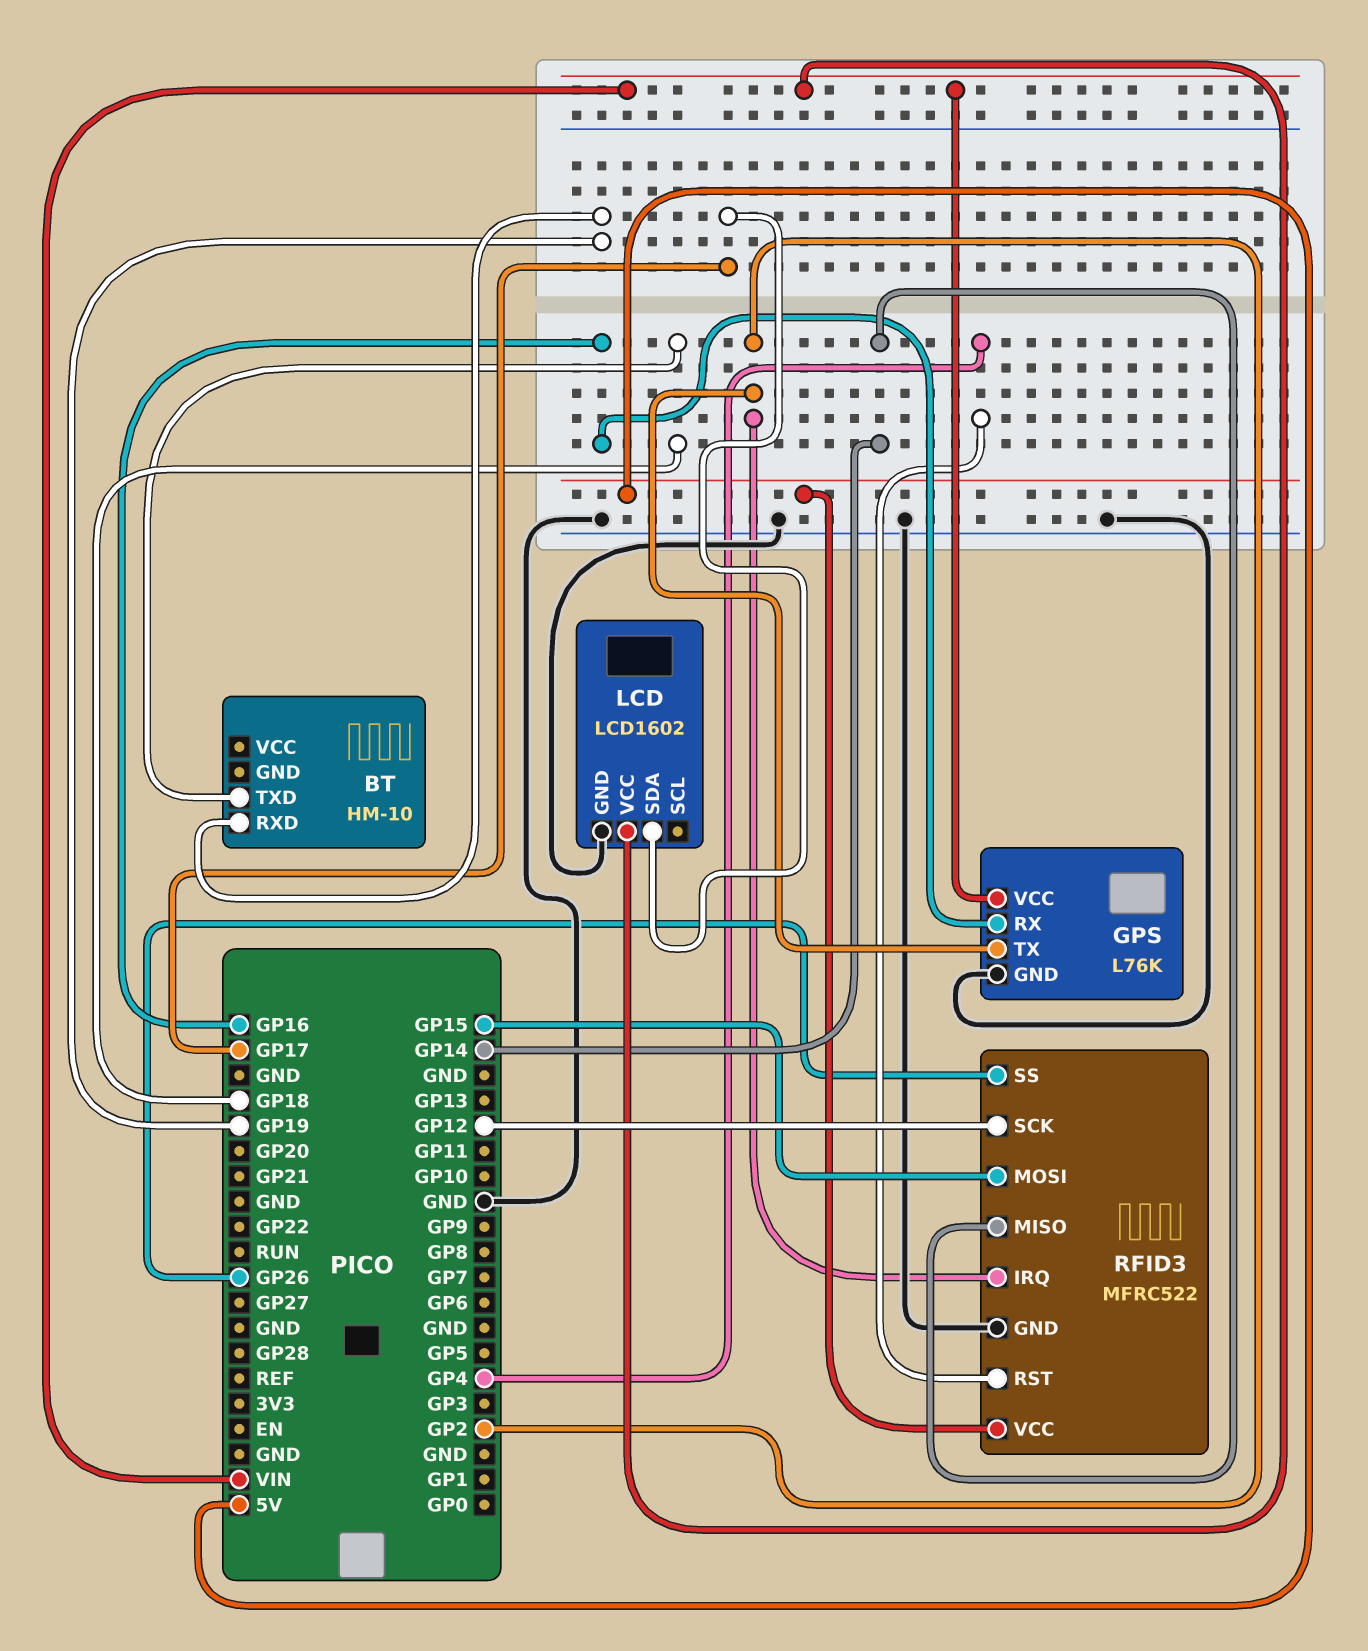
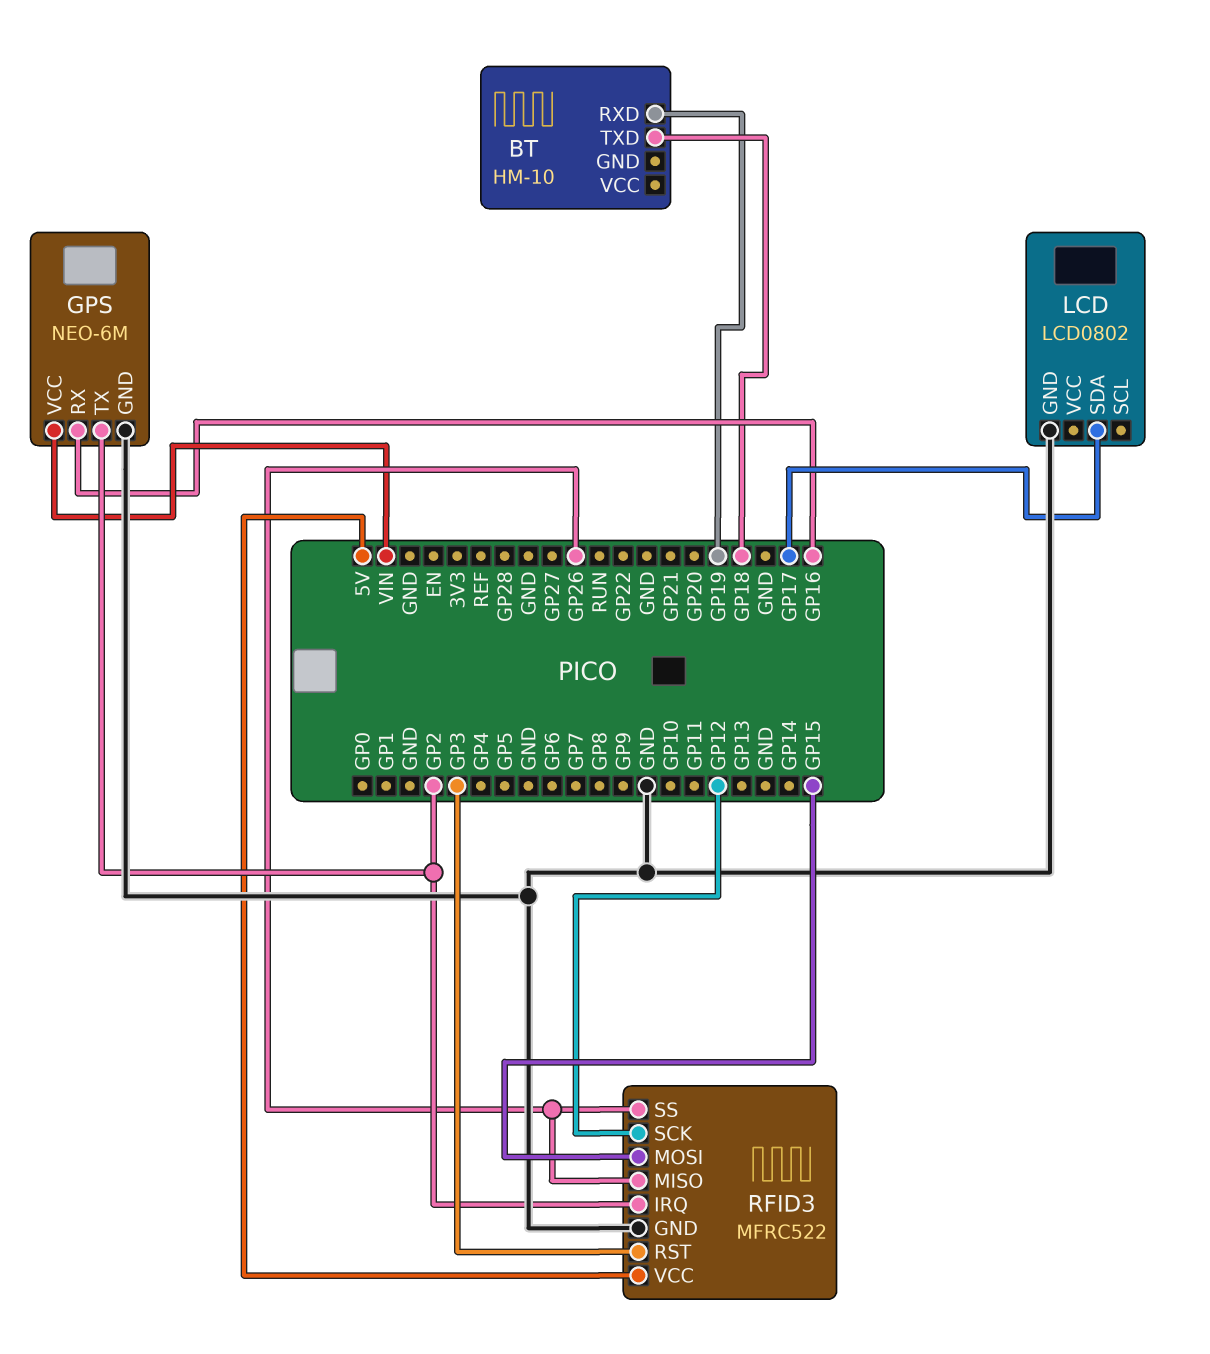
GPS: L76K -> NEO-6M
LCD: LCD1602 -> LCD0802
LCD pin VCC: VIN -> none
RFID3 pin MISO: GP14 -> GP26
RFID3 pin RST: GP4 -> GP3

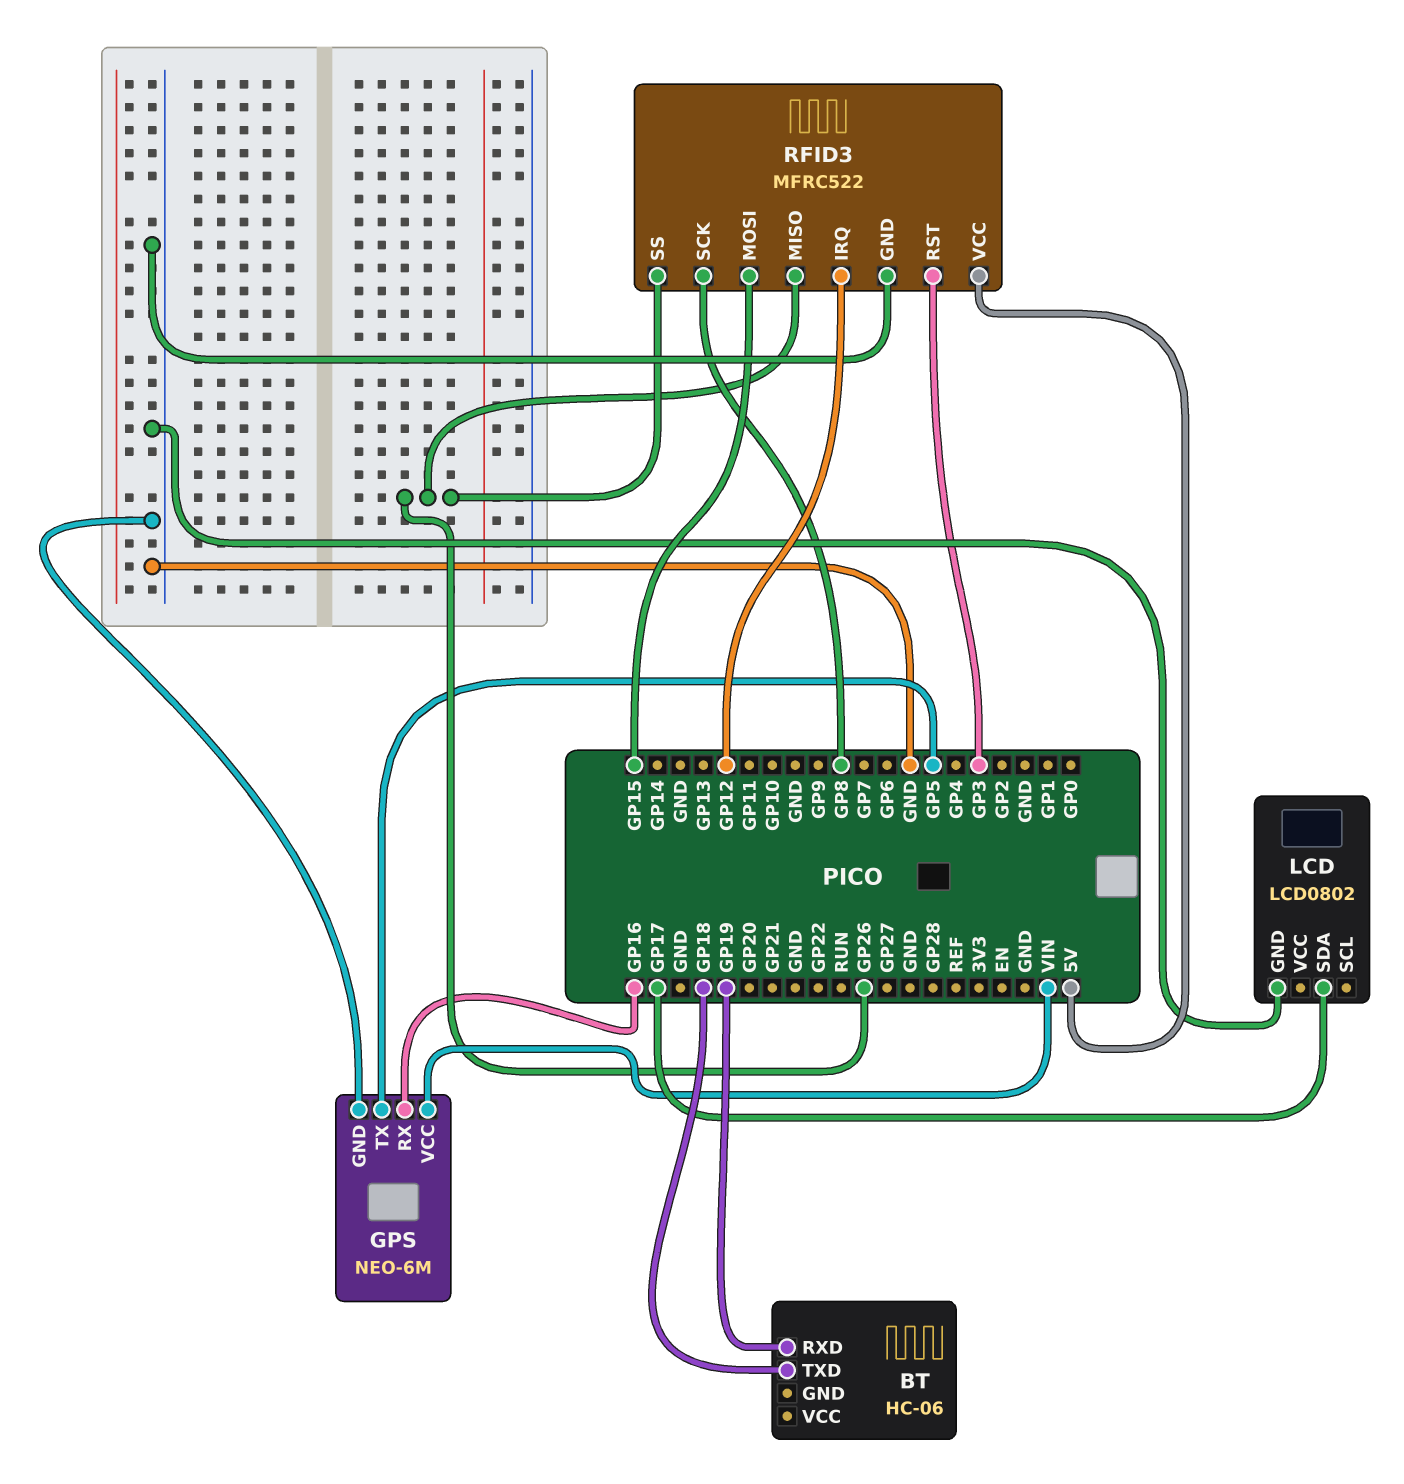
BT: HM-10 -> HC-06
GPS pin TX: GP2 -> GP5
RFID3 pin IRQ: GP2 -> GP12
RFID3 pin SCK: GP12 -> GP8

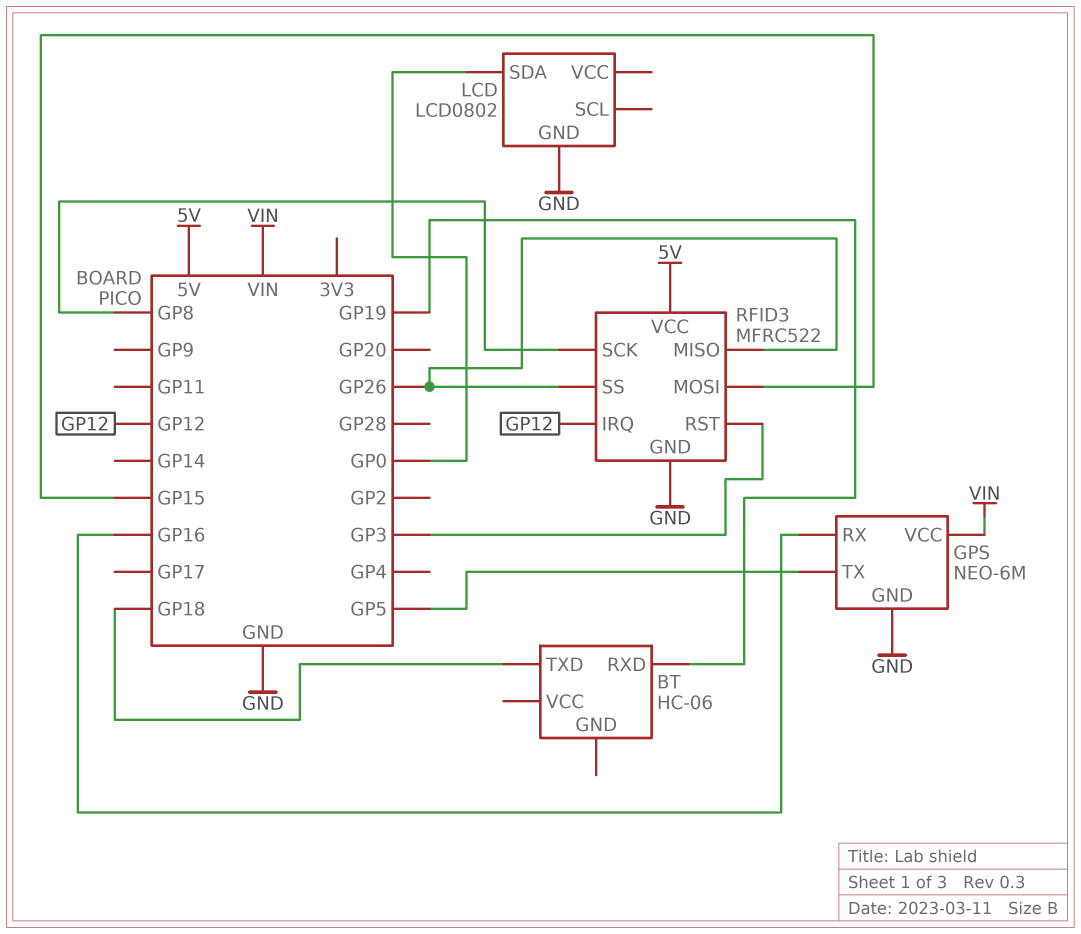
LCD pin SDA: GP17 -> GP0

